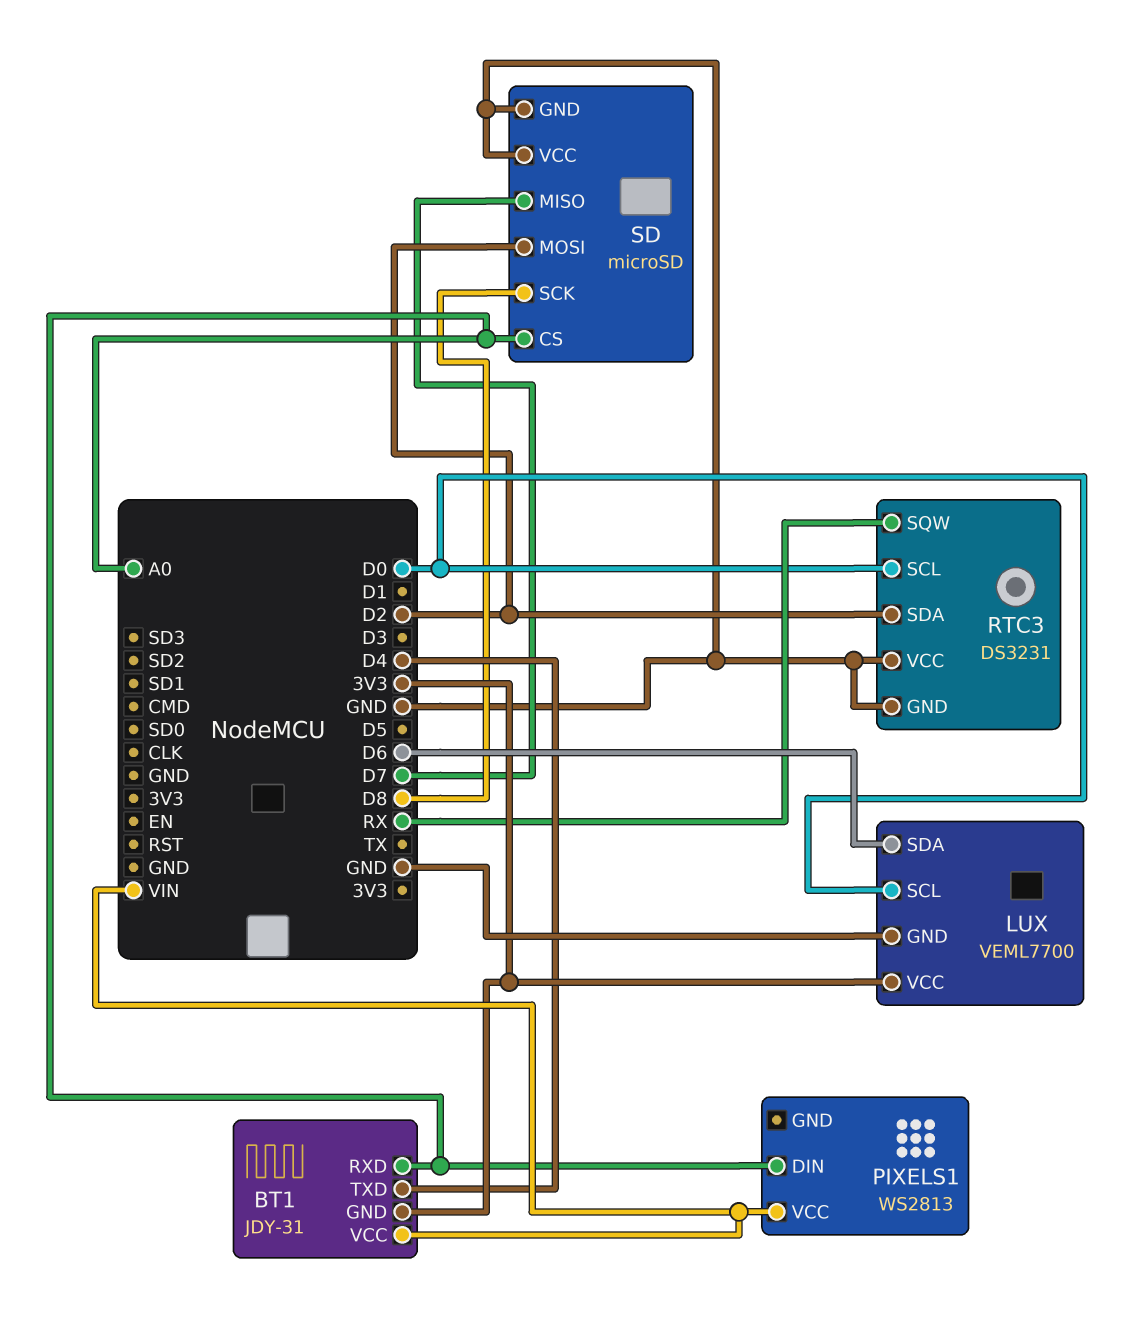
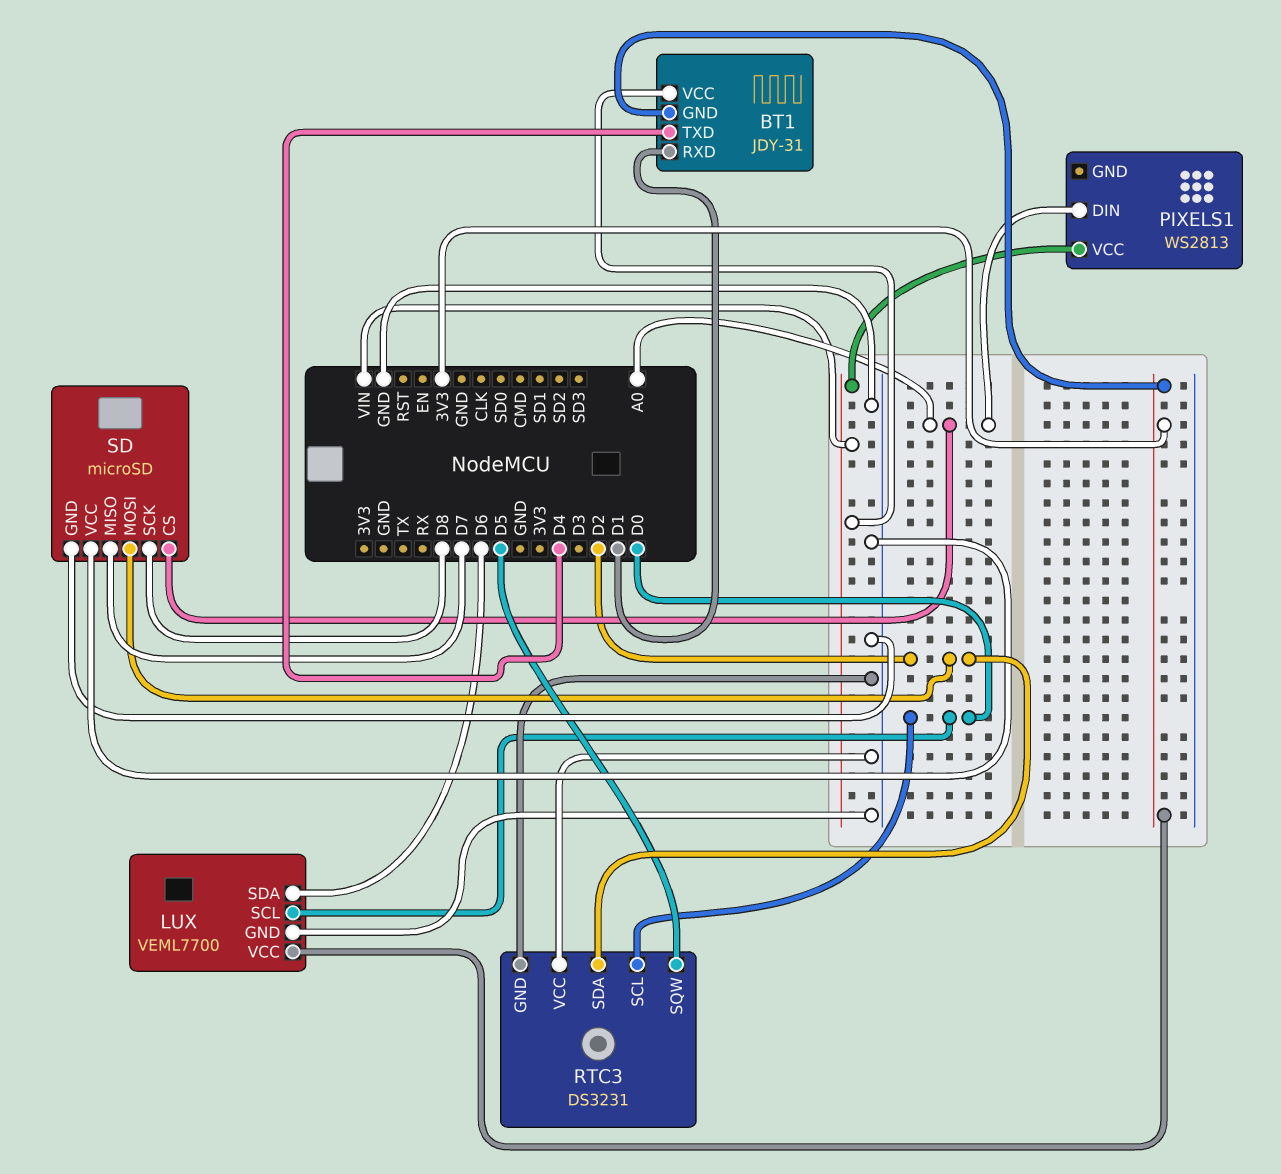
BT1 pin RXD: A0 -> D1
RTC3 pin SQW: RX -> D5

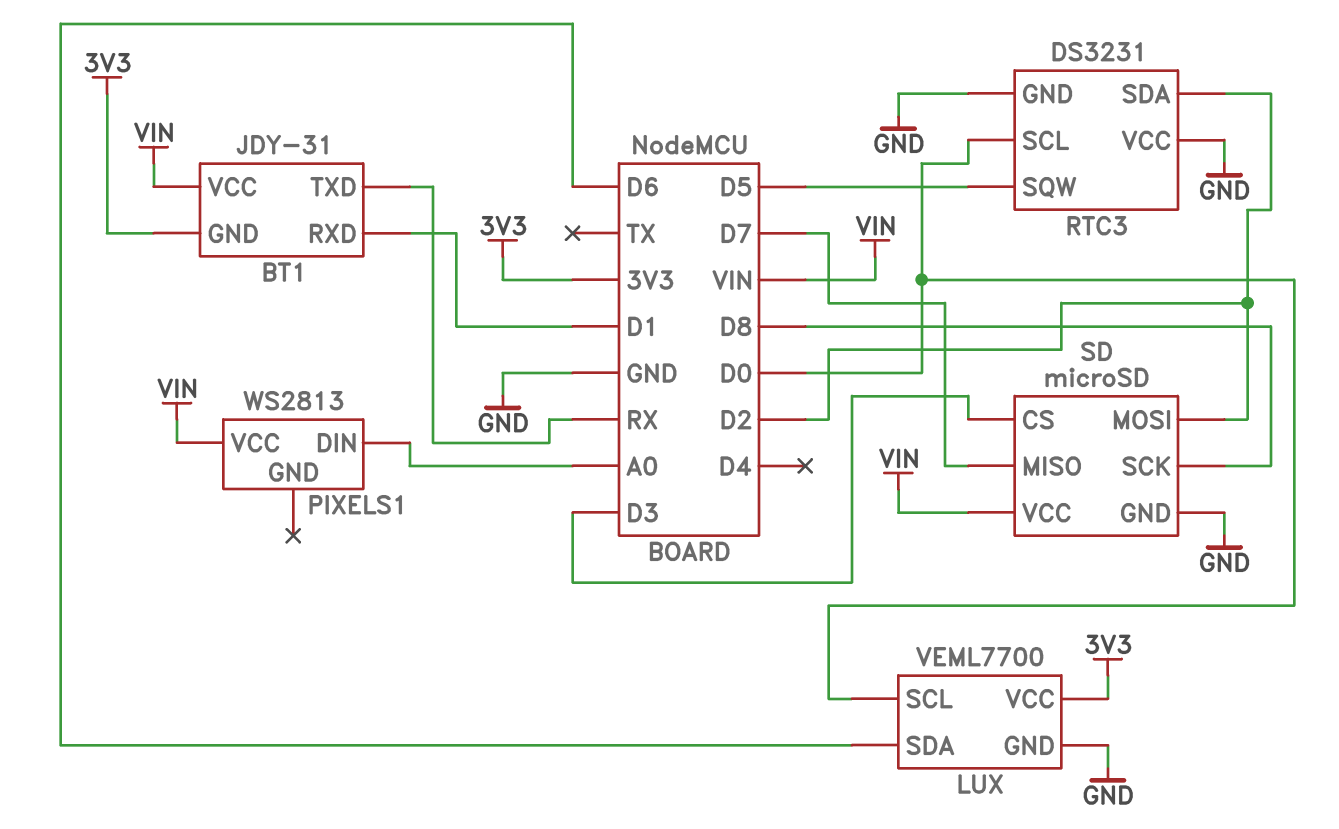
BT1 pin TXD: D4 -> RX
SD pin CS: A0 -> D3
SD pin VCC: GND -> VIN

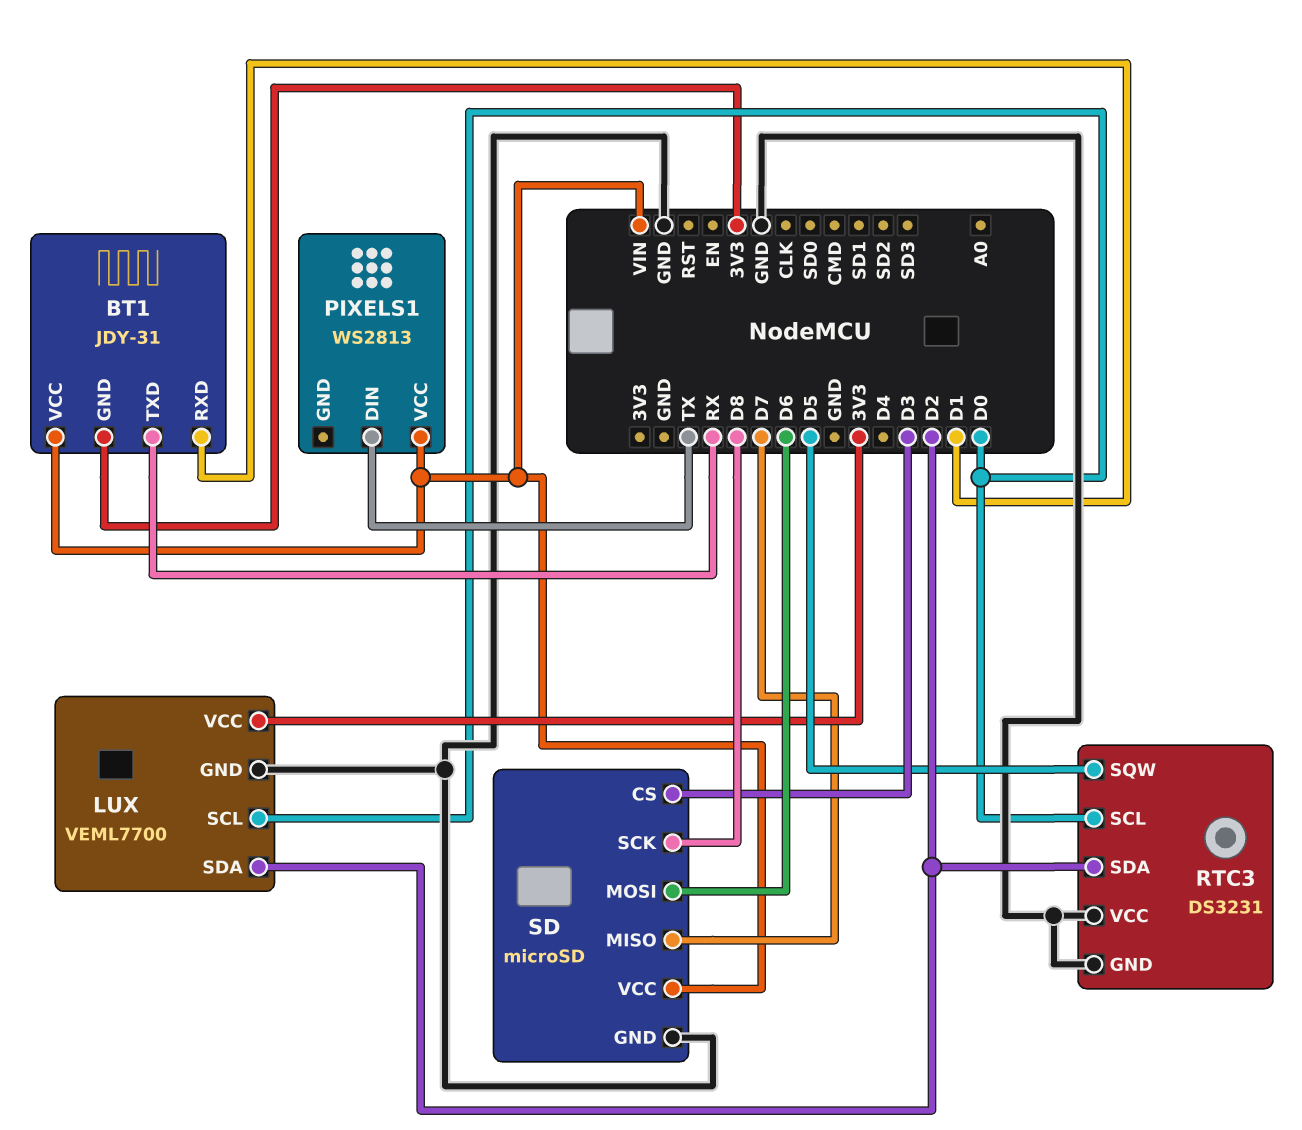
LUX pin SDA: D6 -> D2
PIXELS1 pin DIN: A0 -> TX
SD pin MOSI: D2 -> D6

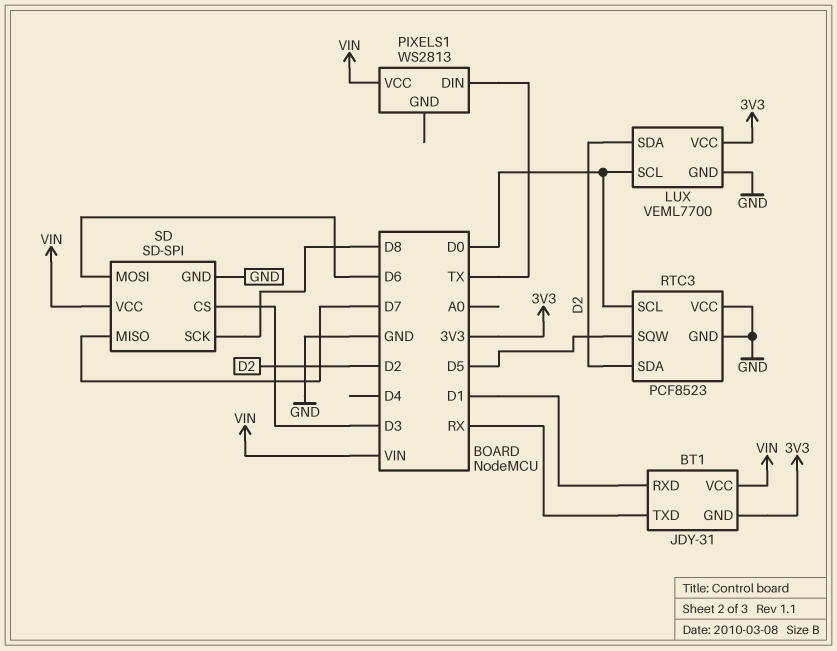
RTC3: DS3231 -> PCF8523
SD: microSD -> SD-SPI

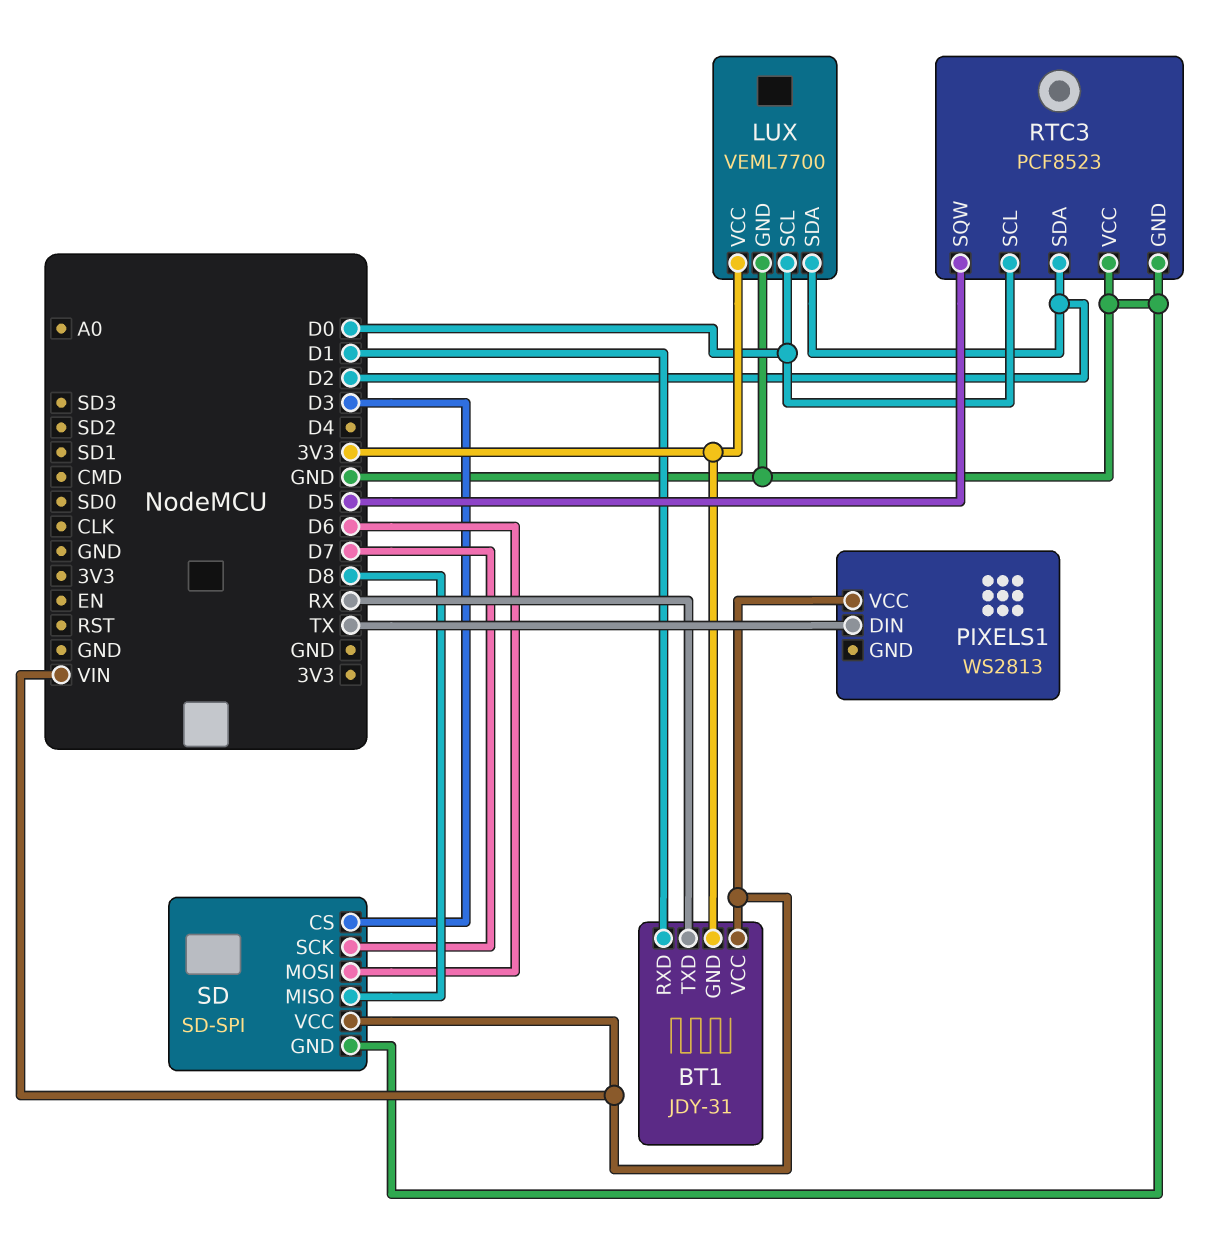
SD pin MISO: D7 -> D8
SD pin SCK: D8 -> D7

